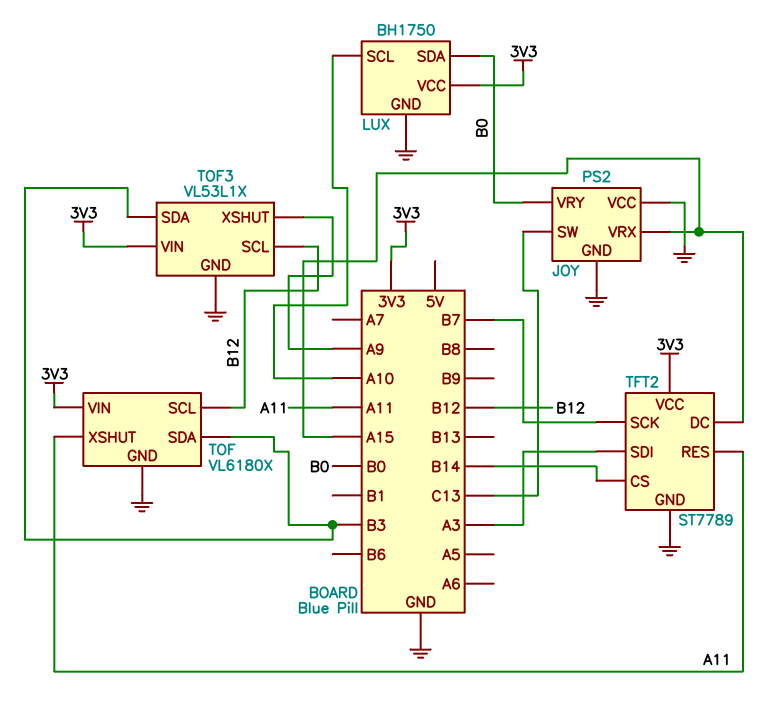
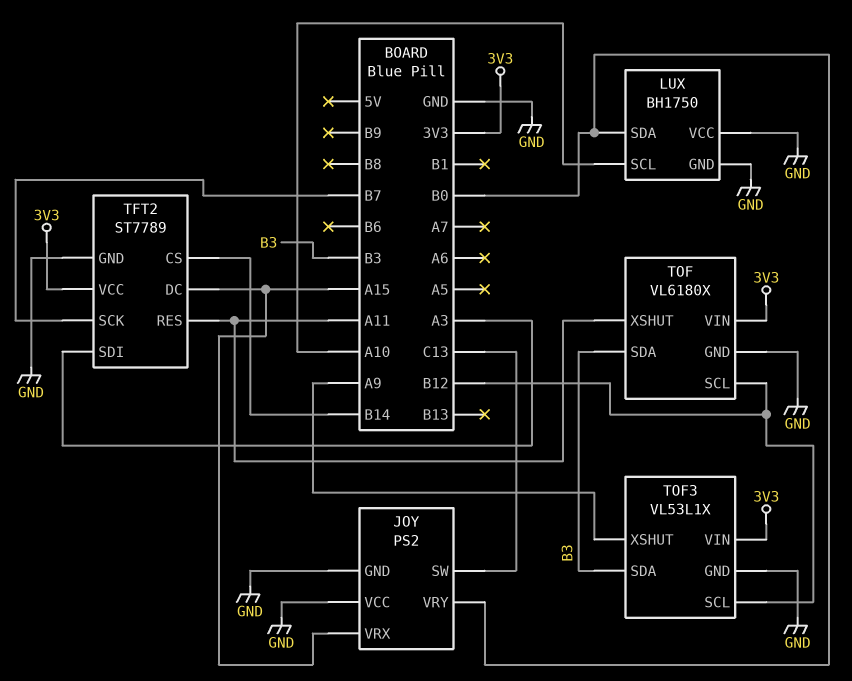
LUX pin VCC: 3V3 -> GND

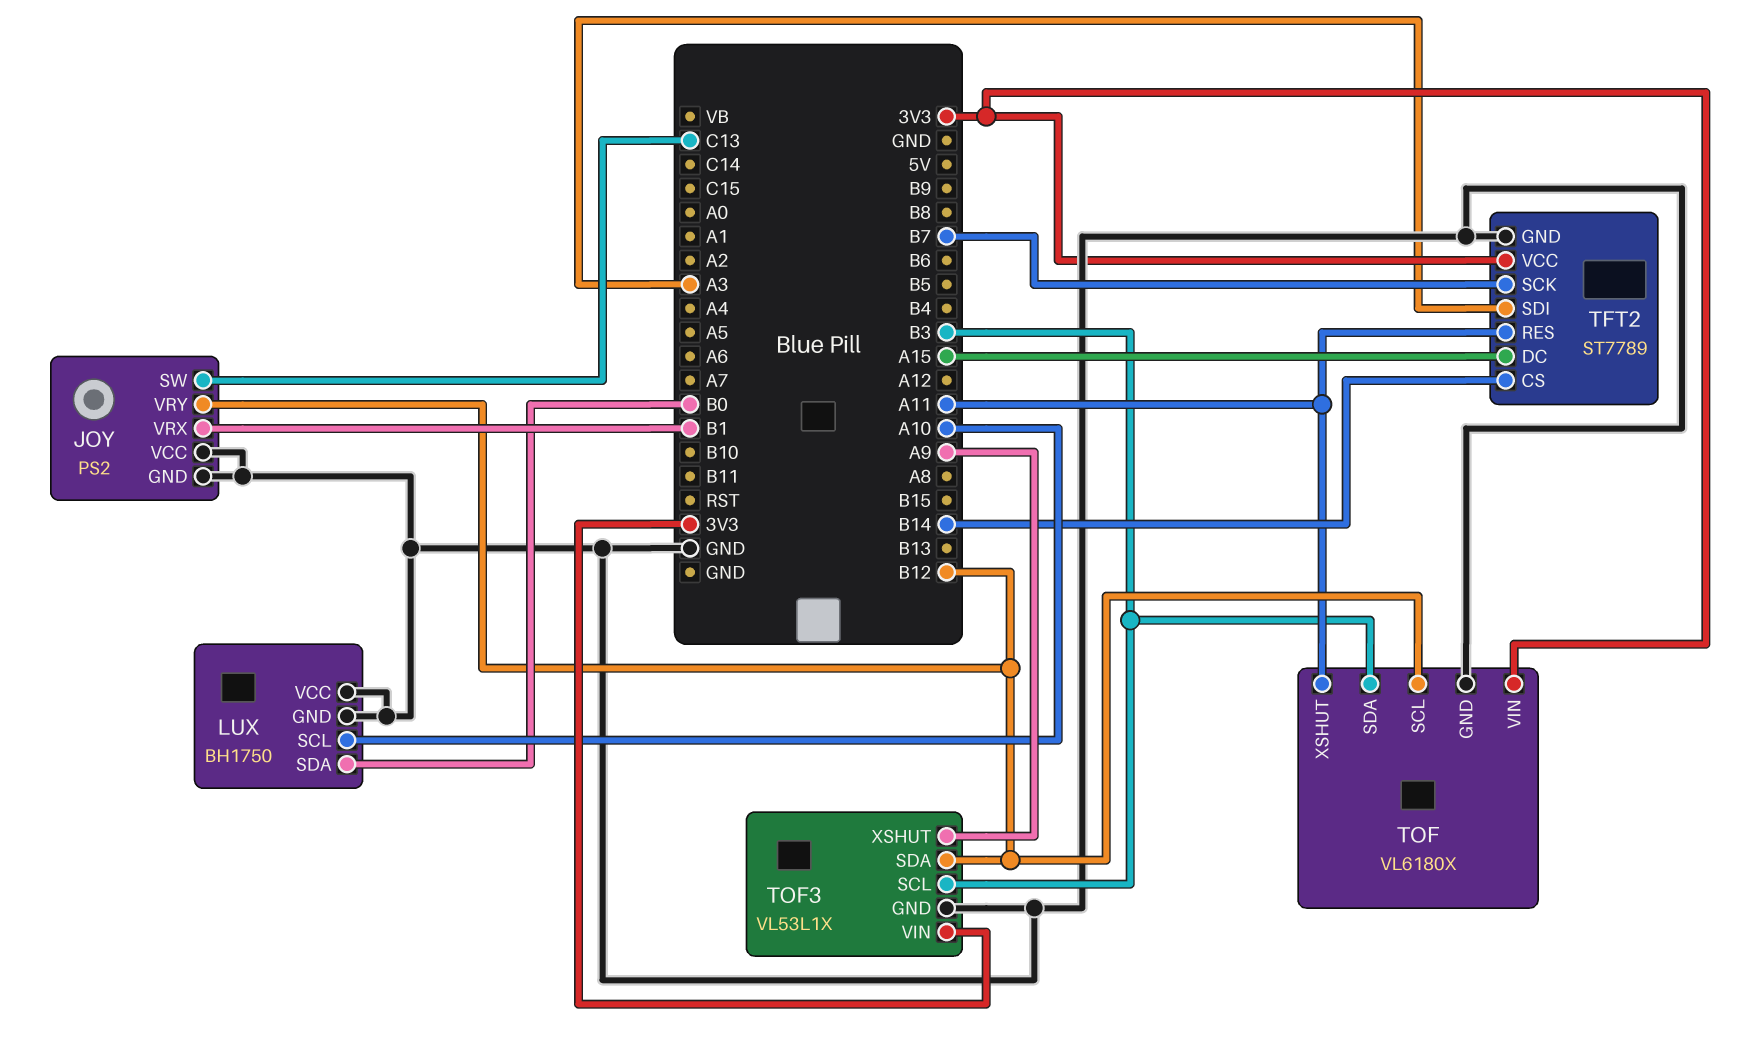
JOY pin VRX: A15 -> B1
JOY pin VRY: B0 -> B12
TOF3 pin SCL: B12 -> B3
TOF3 pin SDA: B3 -> B12

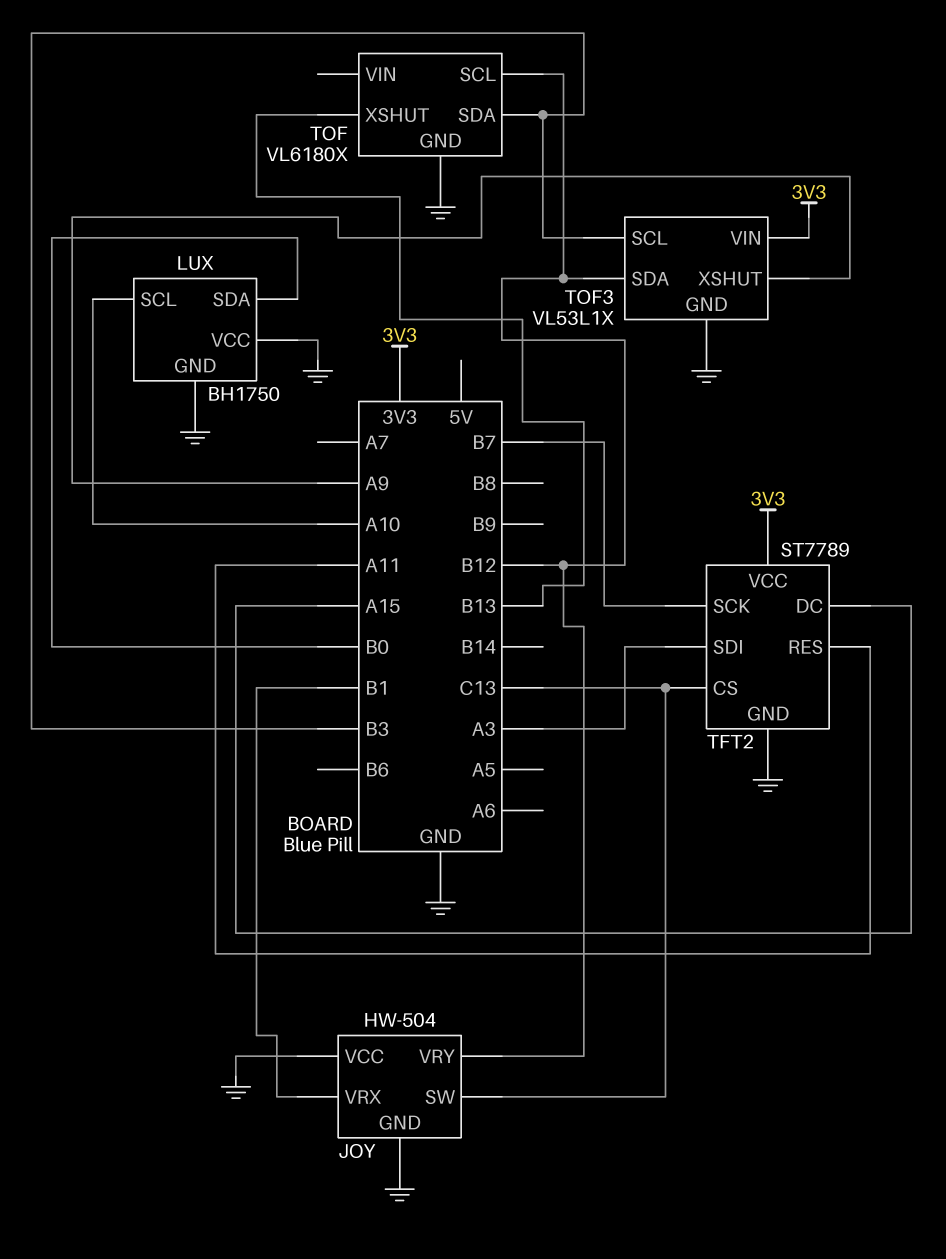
JOY: PS2 -> HW-504
TFT2 pin CS: B14 -> C13
TOF pin VIN: 3V3 -> none
TOF pin XSHUT: A11 -> B13

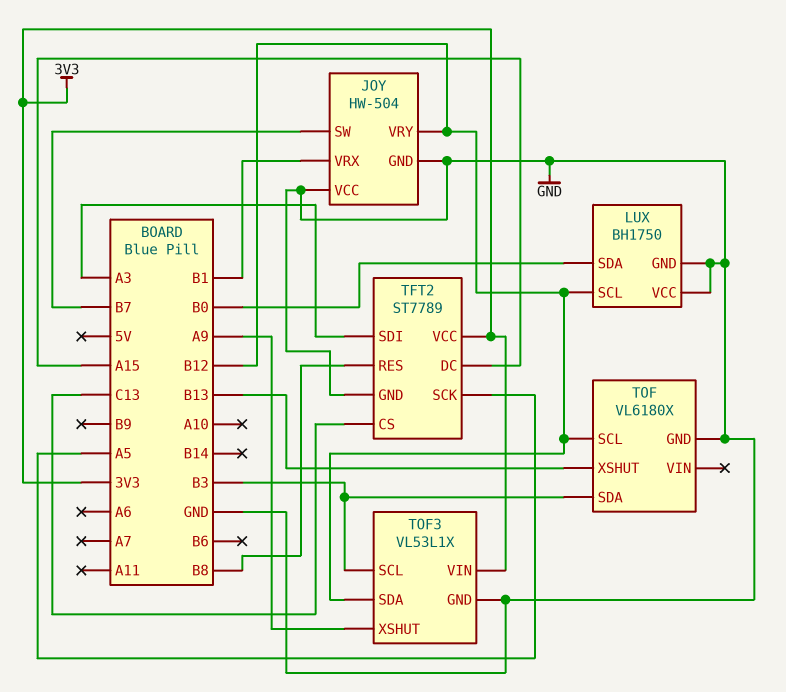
JOY pin SW: C13 -> B7
LUX pin SCL: A10 -> B12
TFT2 pin RES: A11 -> B8
TFT2 pin SCK: B7 -> A5

